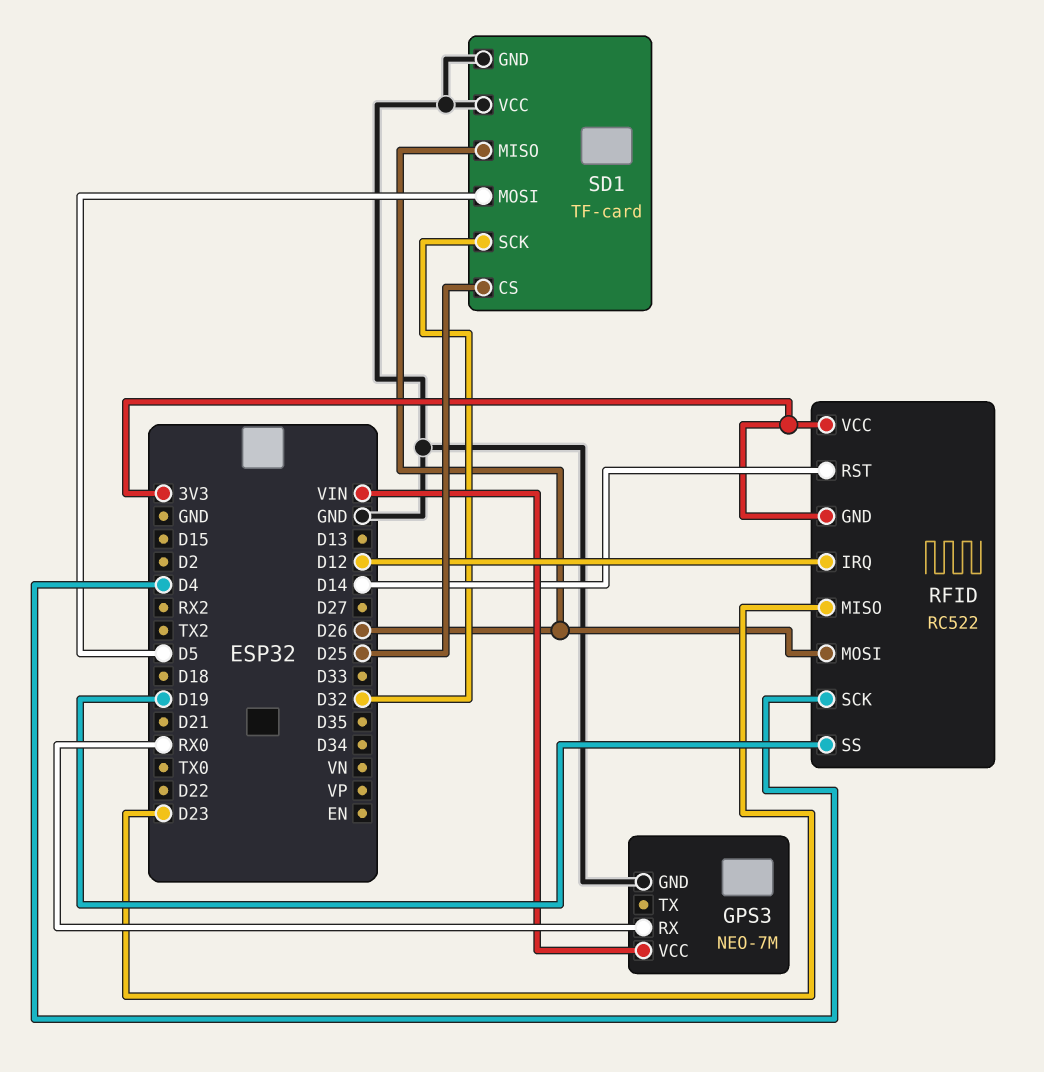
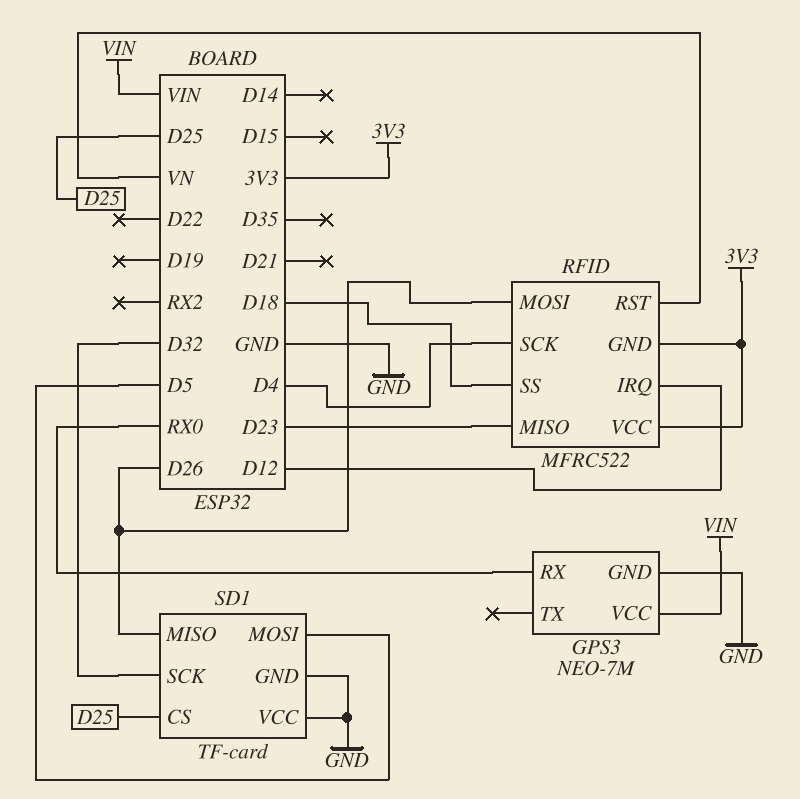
RFID: RC522 -> MFRC522
RFID pin RST: D14 -> VN
RFID pin SS: D19 -> D18

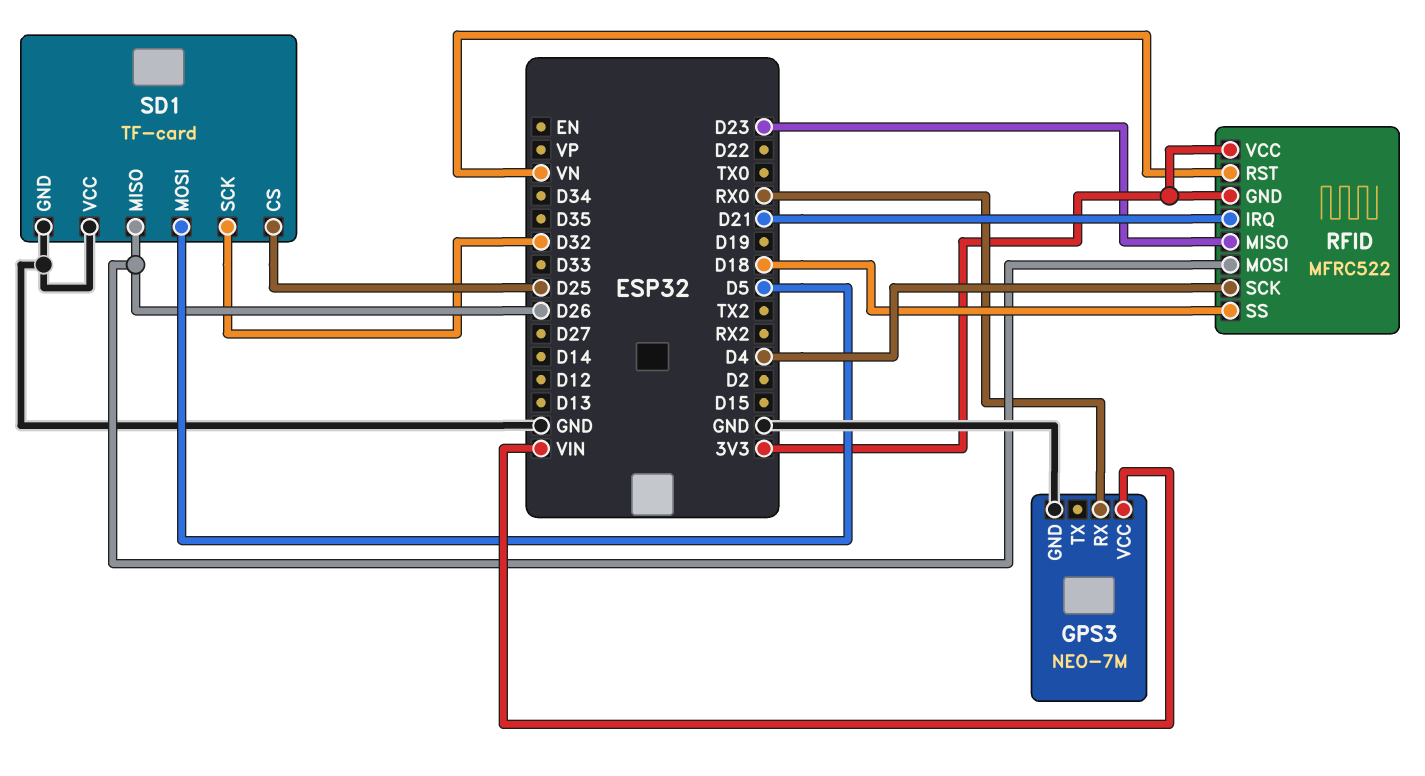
RFID pin IRQ: D12 -> D21

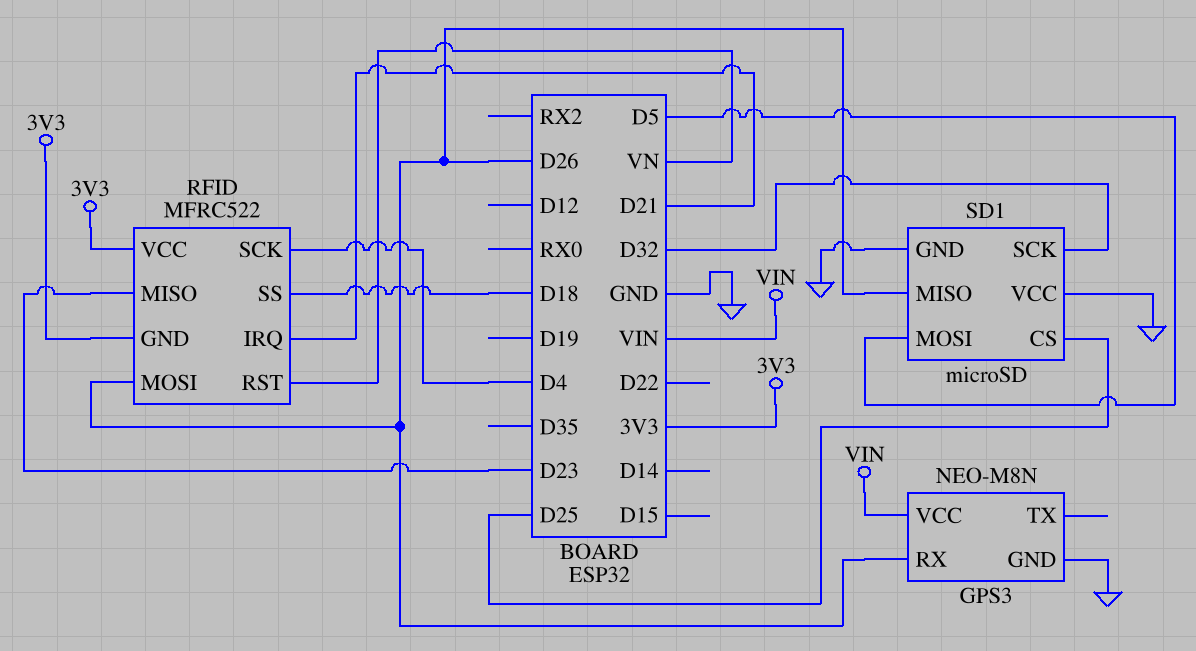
GPS3: NEO-7M -> NEO-M8N
GPS3 pin RX: RX0 -> D26
SD1: TF-card -> microSD

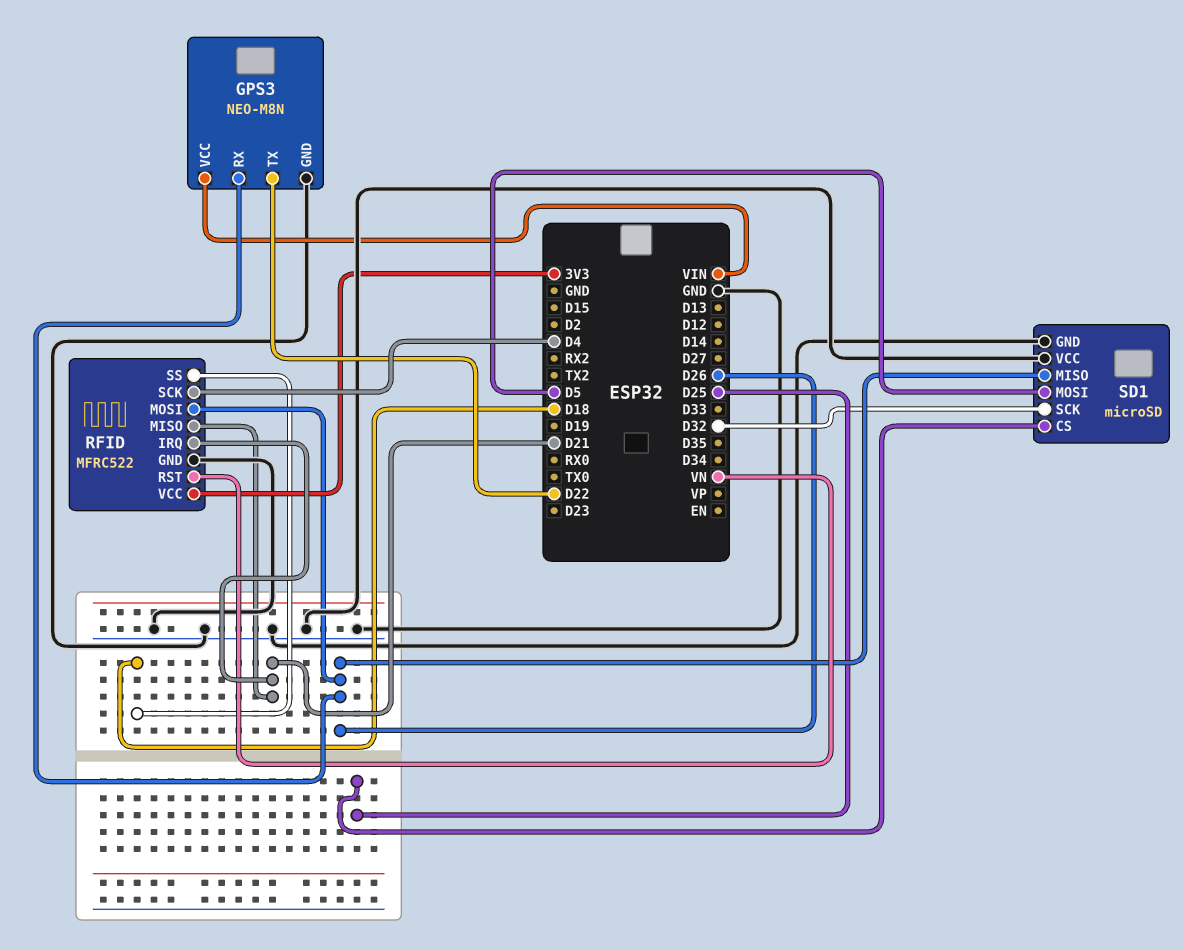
GPS3 pin TX: none -> D22
RFID pin GND: 3V3 -> GND
RFID pin MISO: D23 -> D21

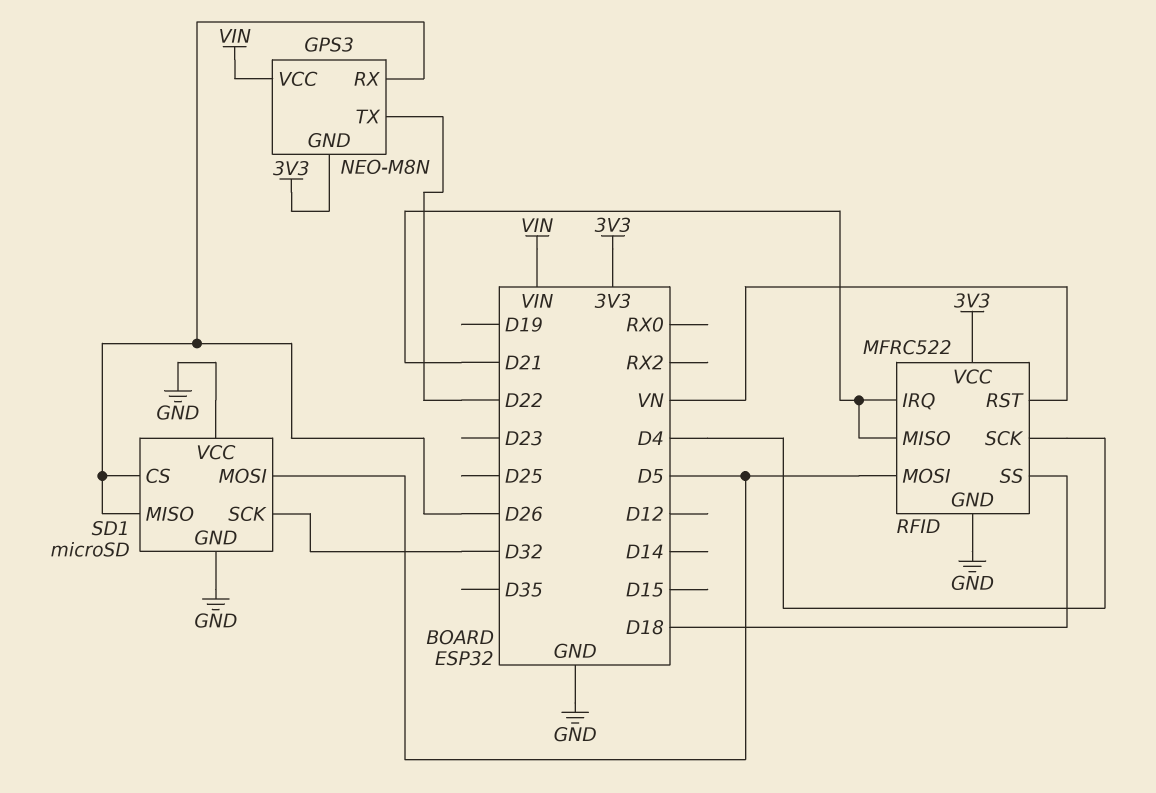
GPS3 pin GND: GND -> 3V3
RFID pin MOSI: D26 -> D5
SD1 pin CS: D25 -> D26

